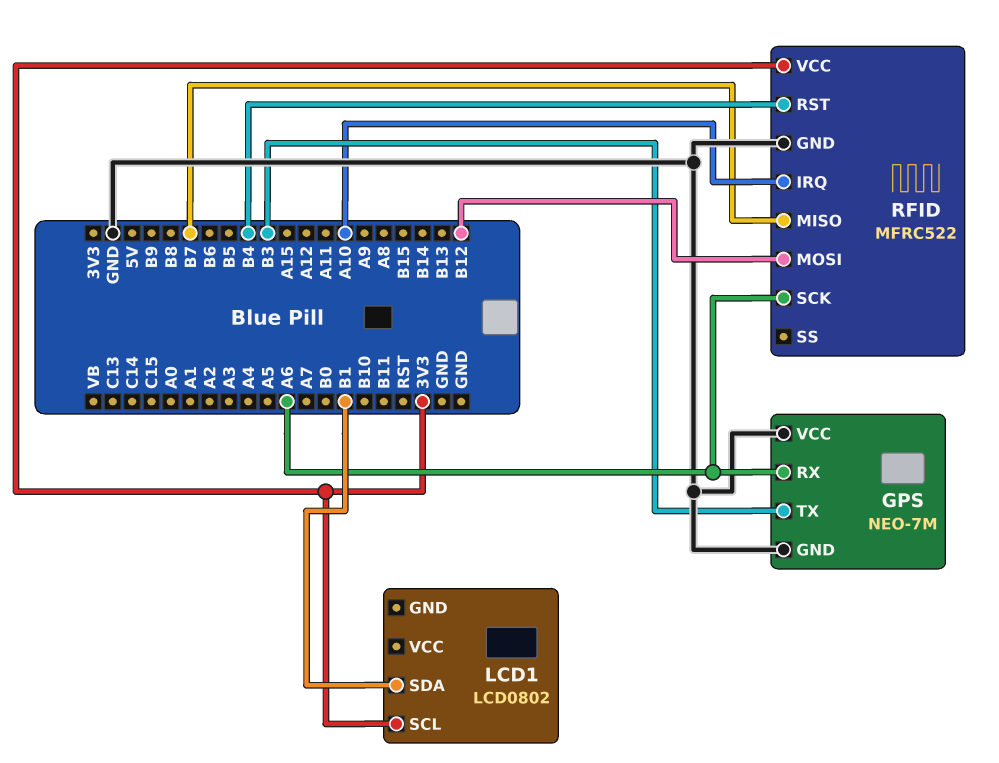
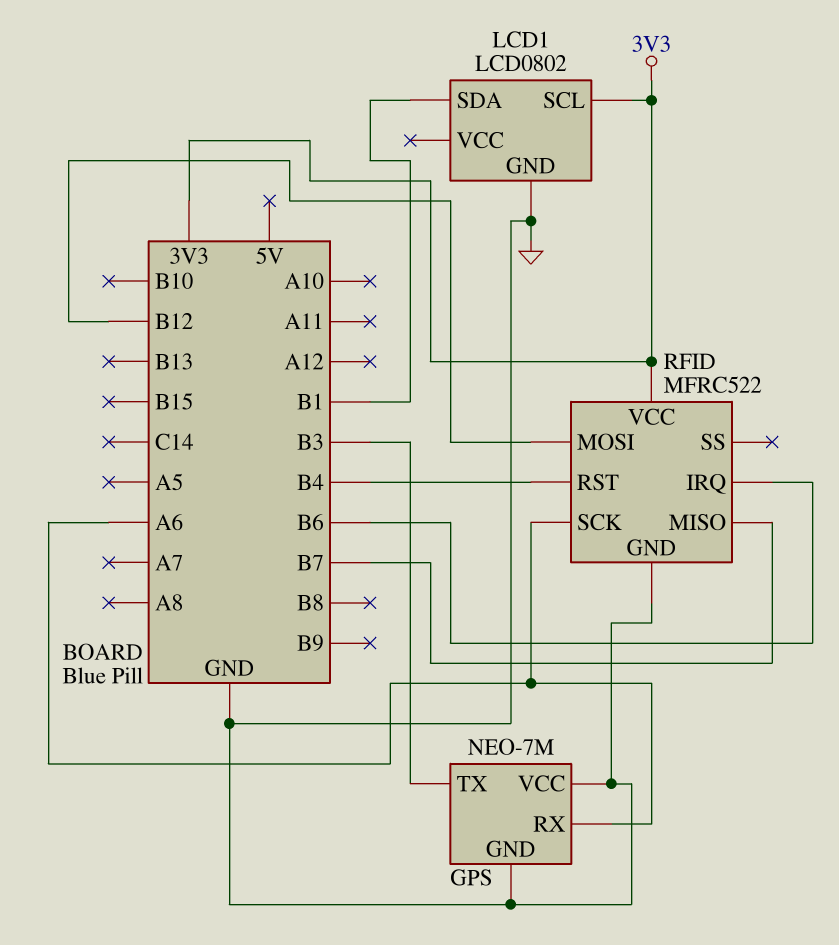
LCD1 pin GND: none -> GND
RFID pin IRQ: A10 -> B6

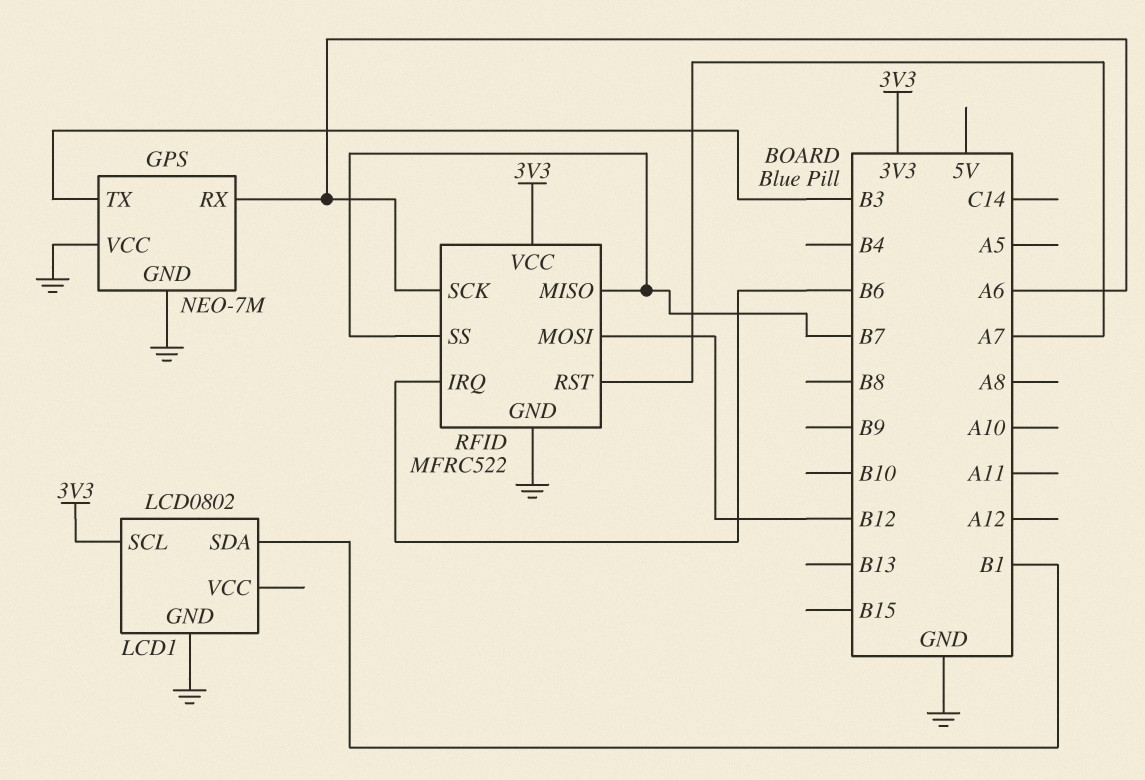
RFID pin RST: B4 -> A7
RFID pin SS: none -> B7

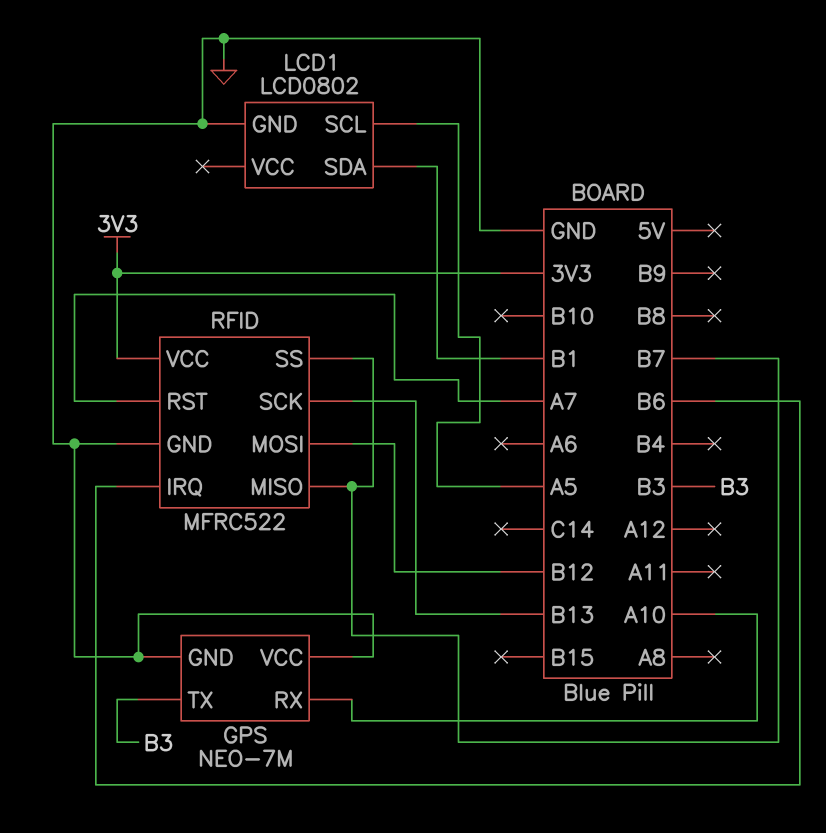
GPS pin RX: A6 -> A10
LCD1 pin SCL: 3V3 -> A5
RFID pin SCK: A6 -> B13

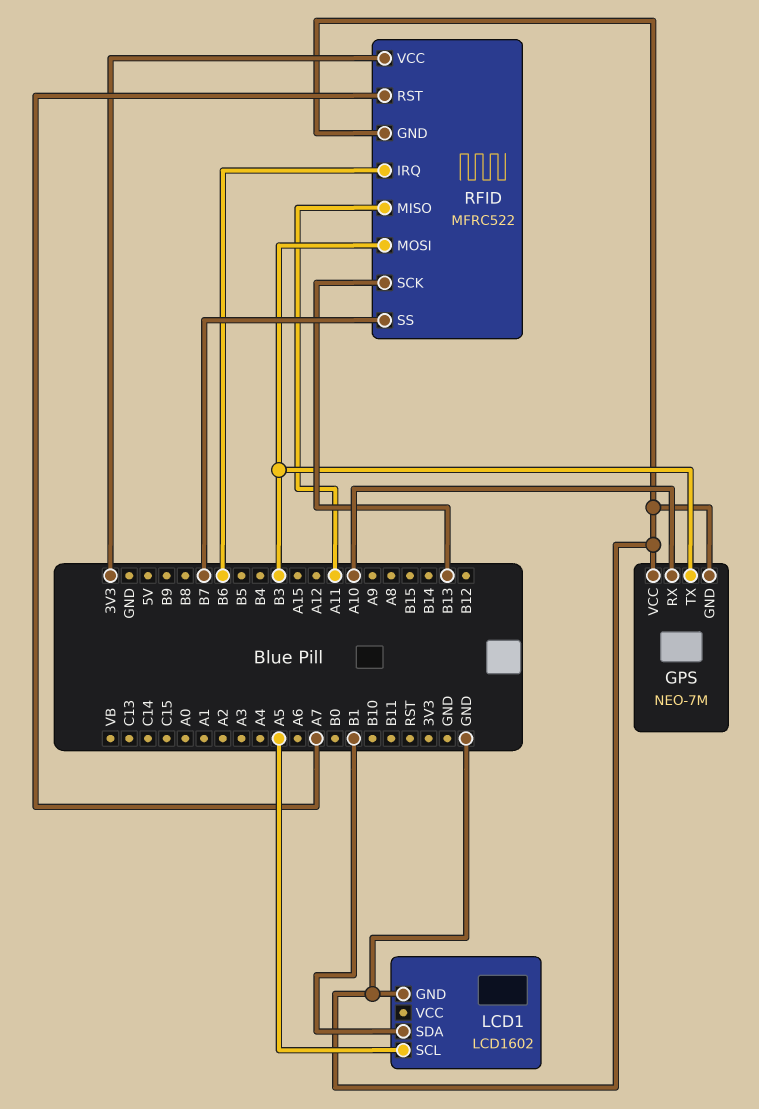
LCD1: LCD0802 -> LCD1602
RFID pin MISO: B7 -> A11
RFID pin MOSI: B12 -> B3

